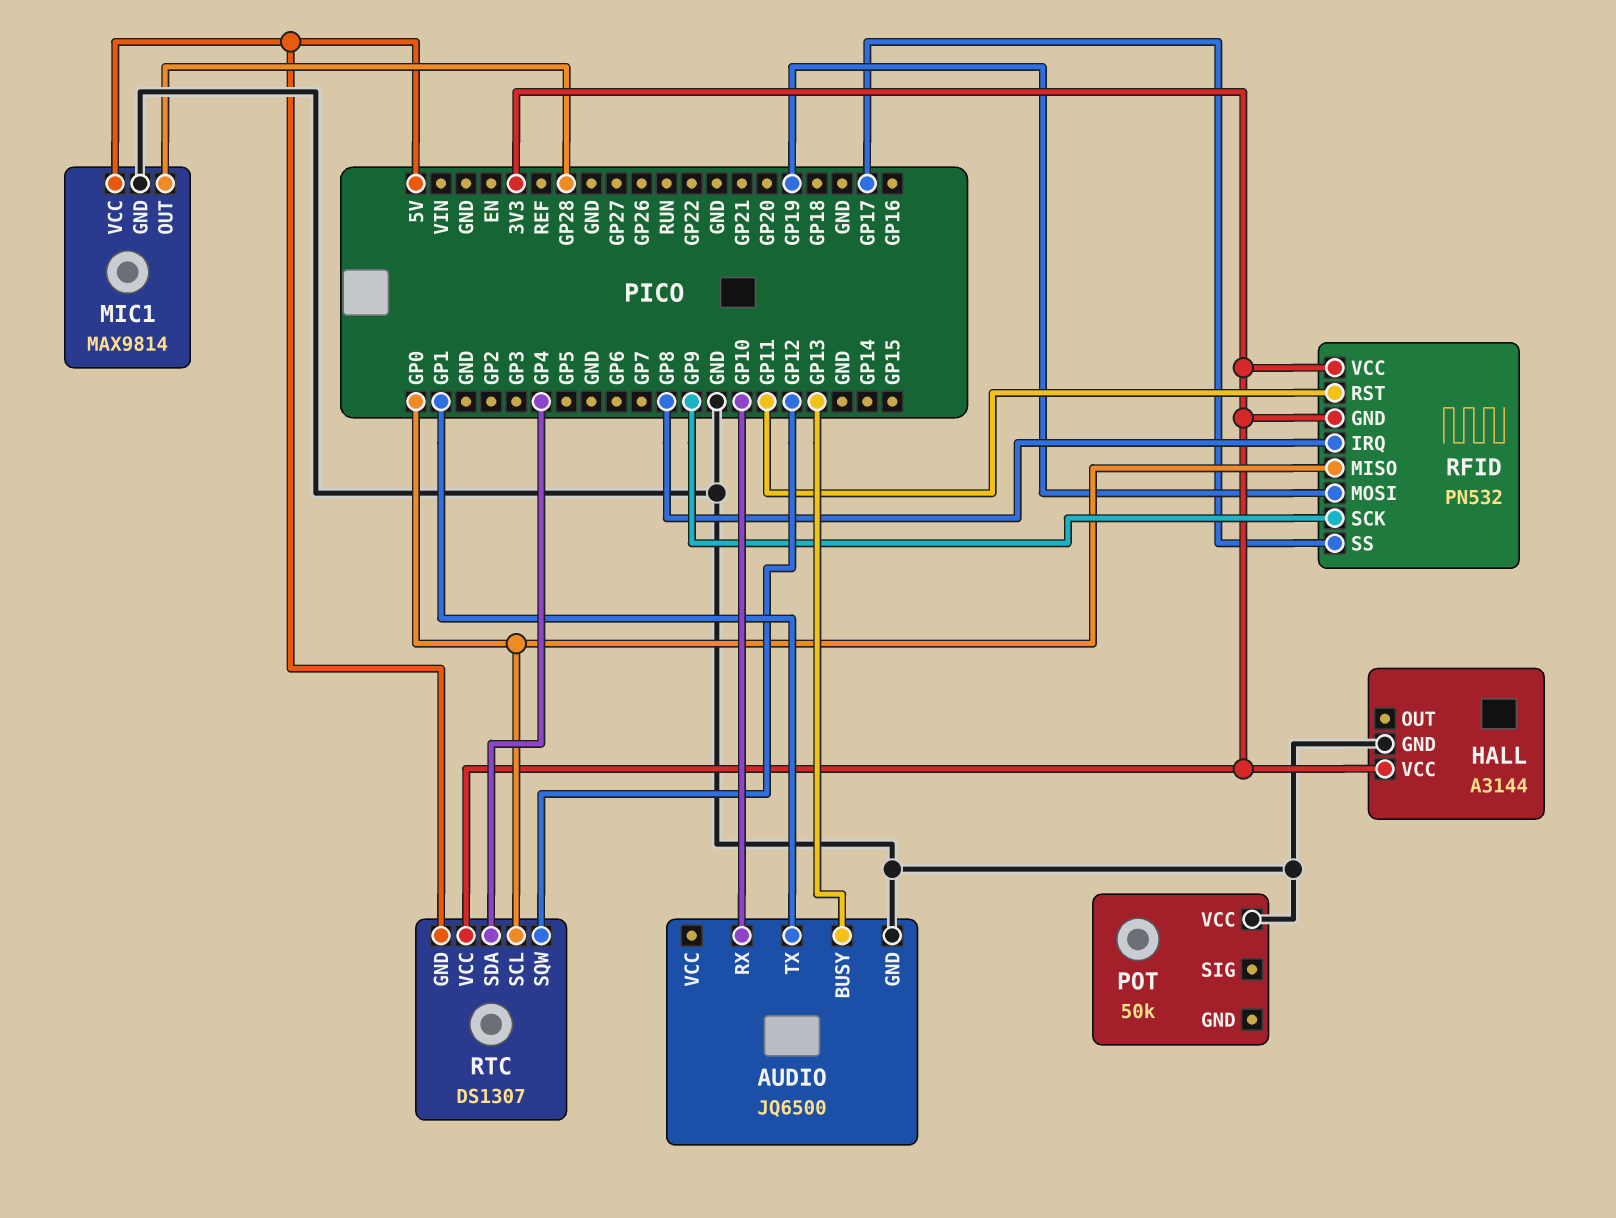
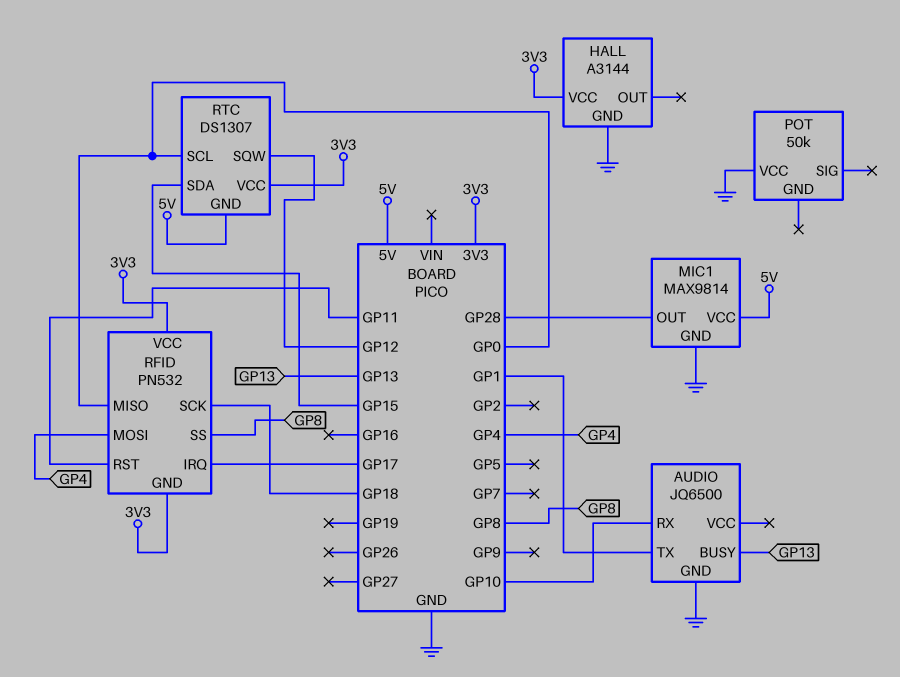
RFID pin IRQ: GP8 -> GP17
RFID pin MOSI: GP19 -> GP4
RFID pin SCK: GP9 -> GP18
RFID pin SS: GP17 -> GP8
RTC pin SDA: GP4 -> GP15

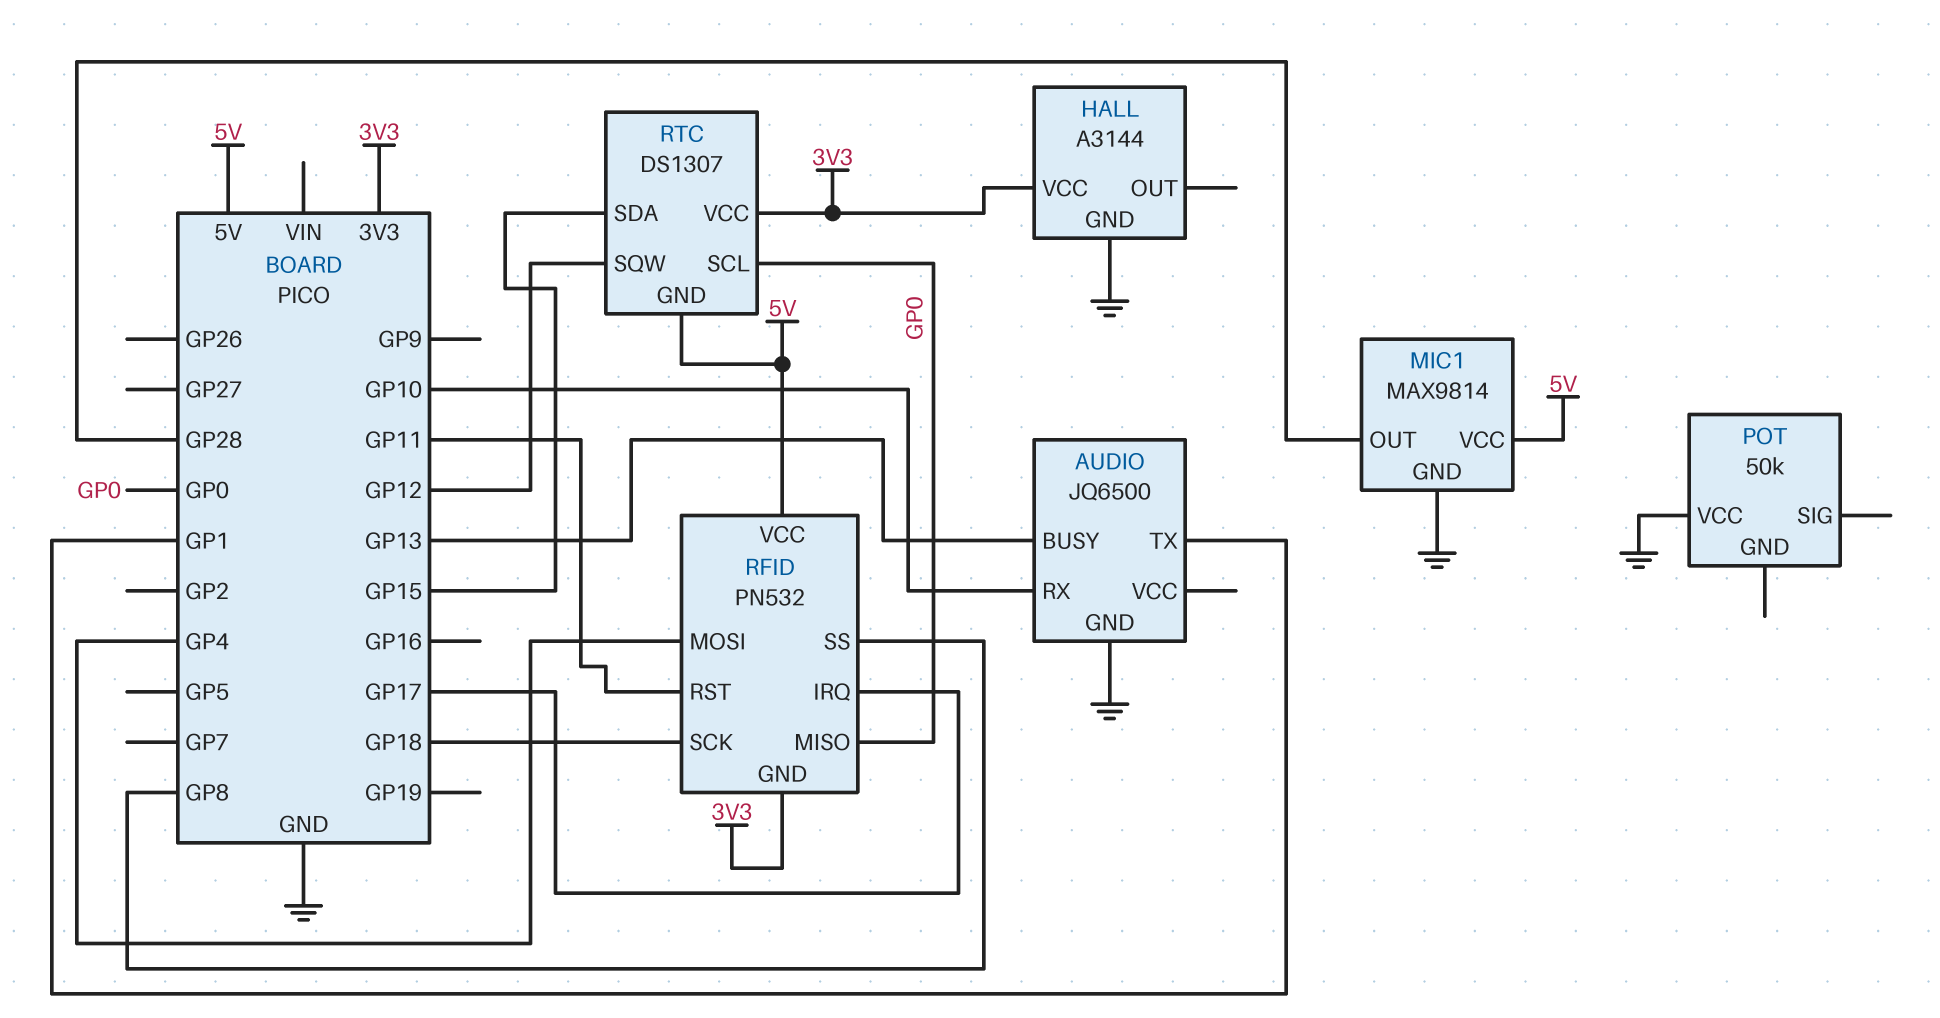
RFID pin VCC: 3V3 -> 5V

